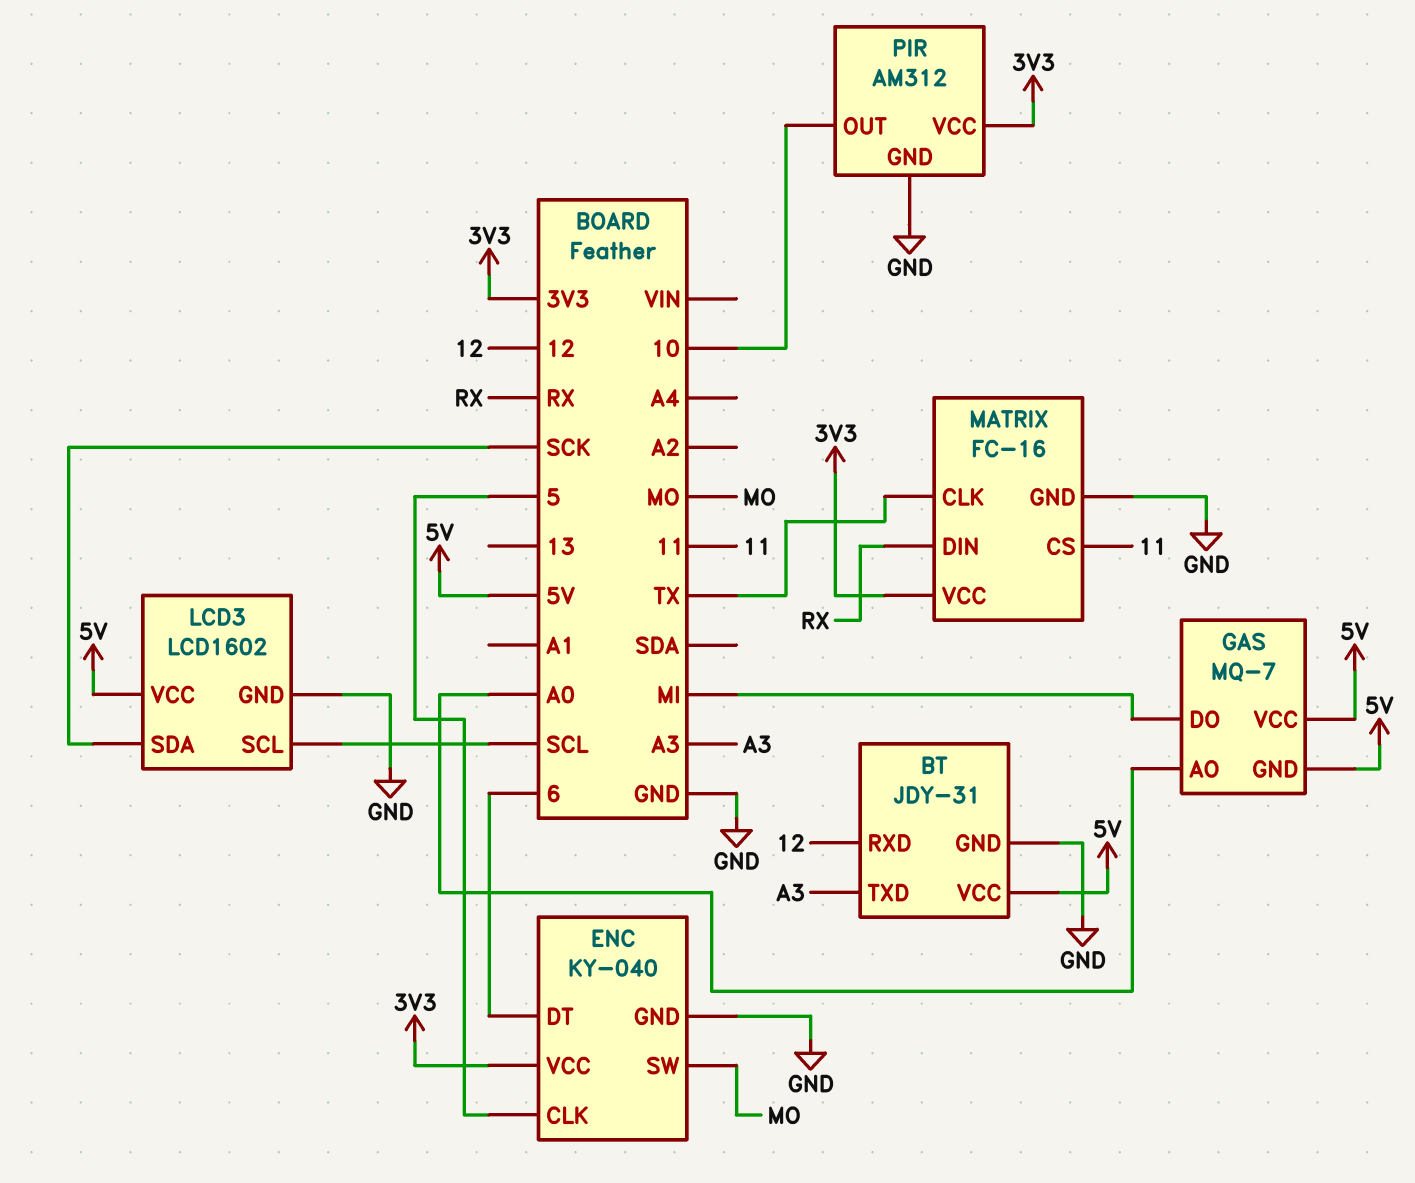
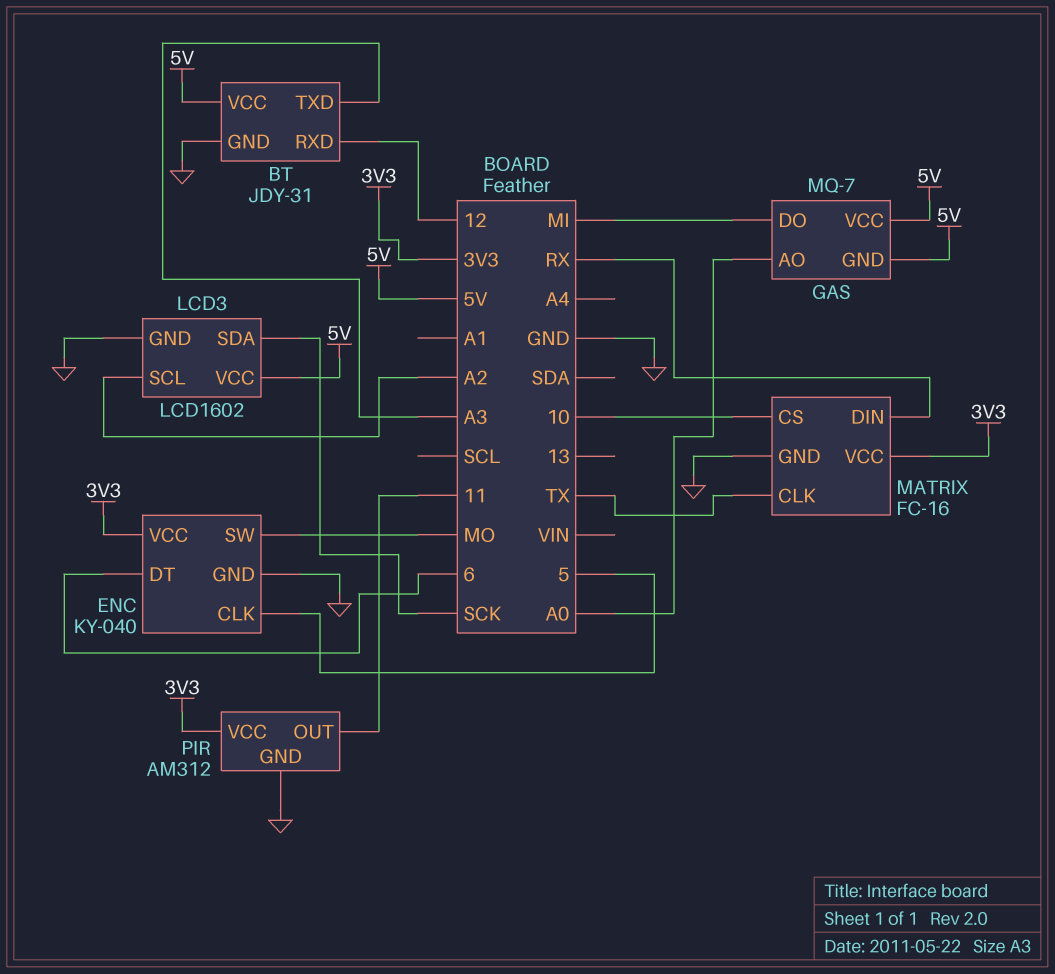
LCD3 pin SCL: SCL -> A2
MATRIX pin CS: 11 -> 10
PIR pin OUT: 10 -> 11

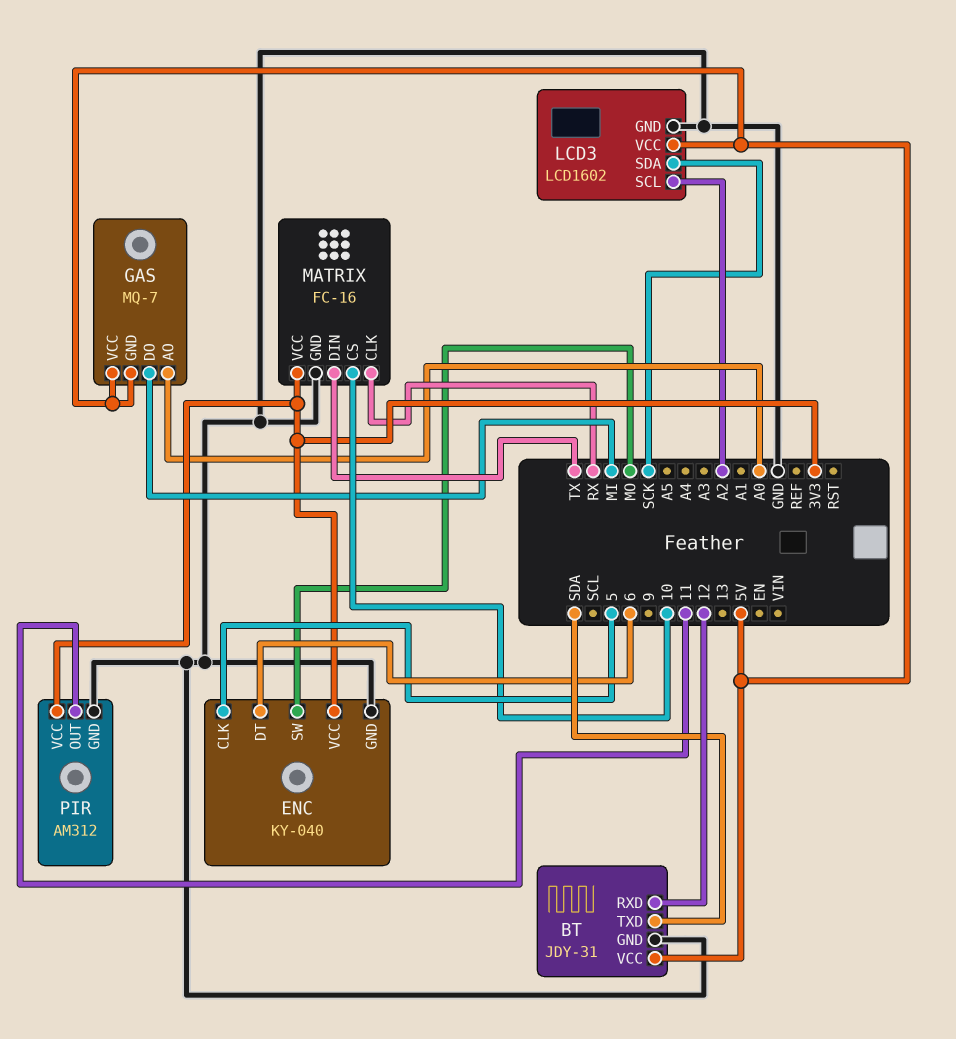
BT pin TXD: A3 -> SDA
MATRIX pin CLK: TX -> RX
MATRIX pin DIN: RX -> TX

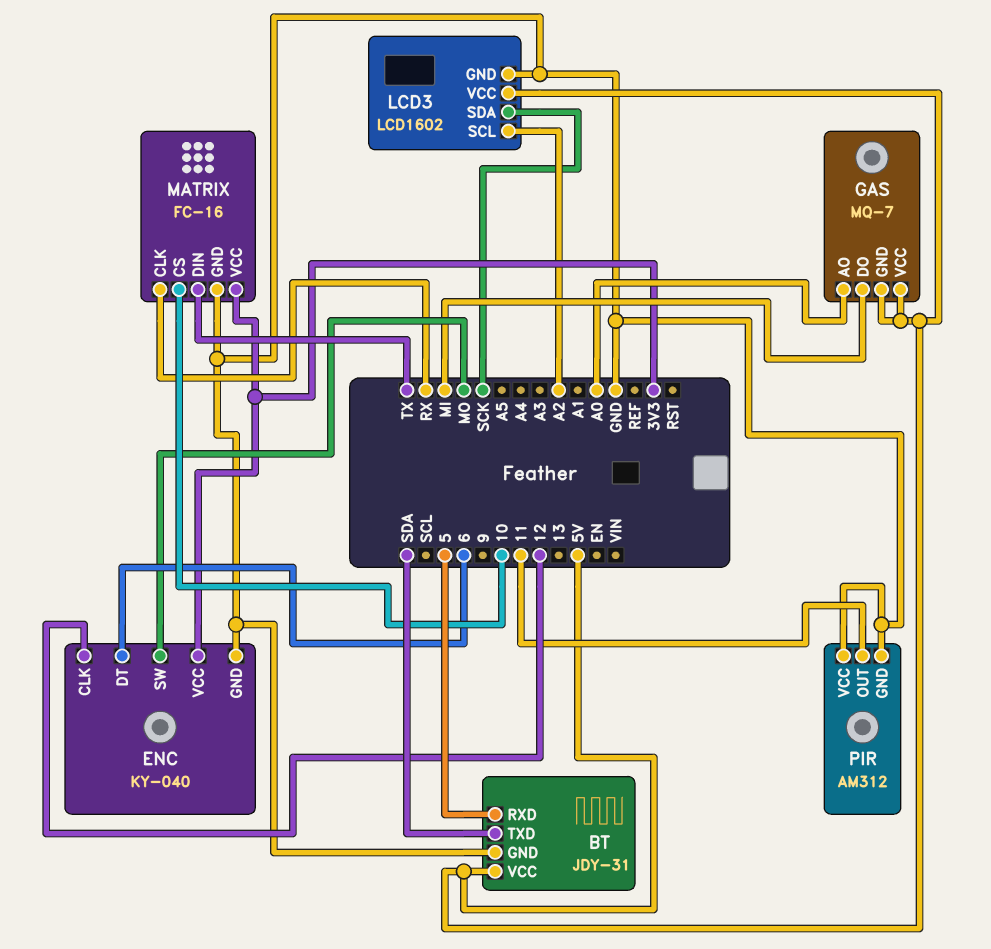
BT pin RXD: 12 -> 5
ENC pin CLK: 5 -> 12
PIR pin VCC: 3V3 -> GND

